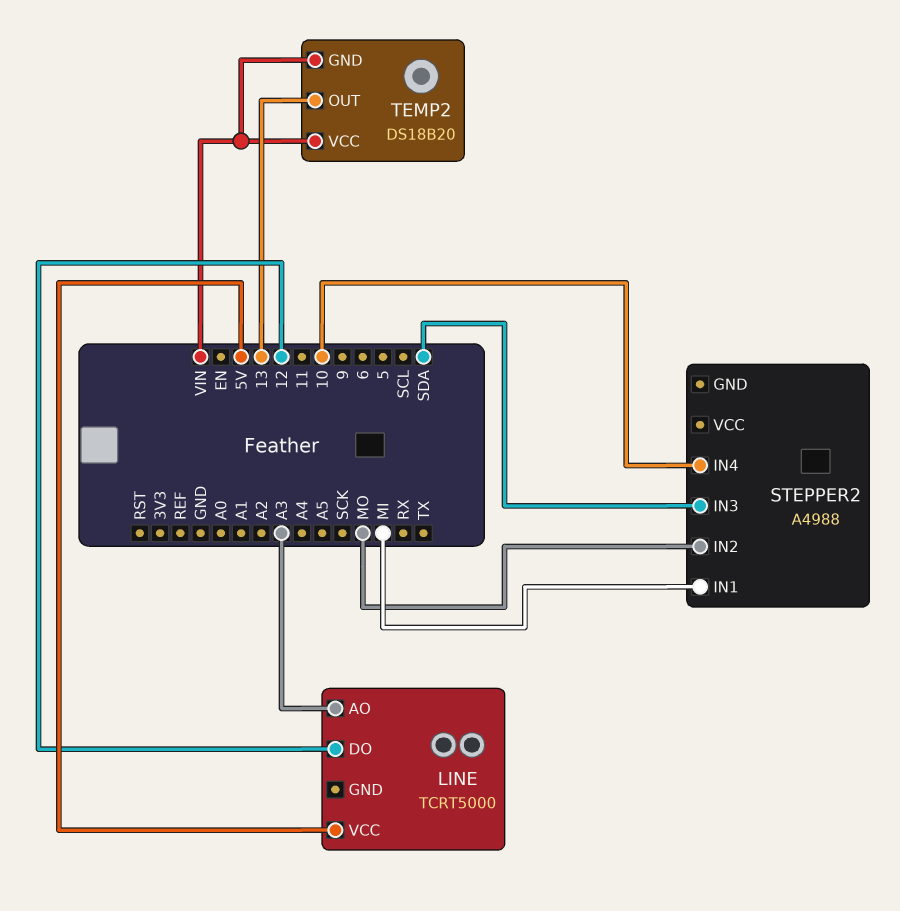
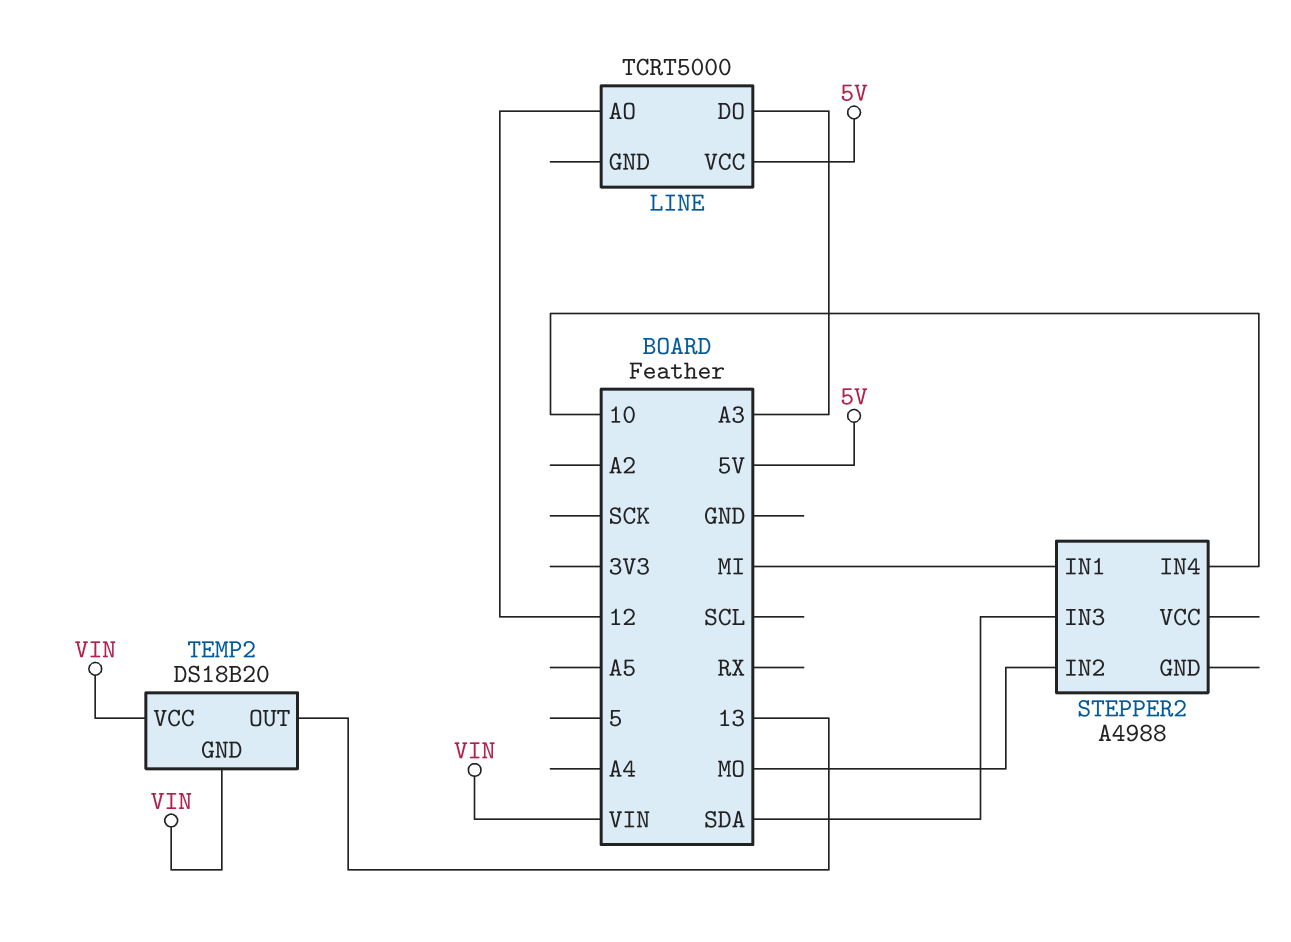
LINE pin AO: A3 -> 12
LINE pin DO: 12 -> A3

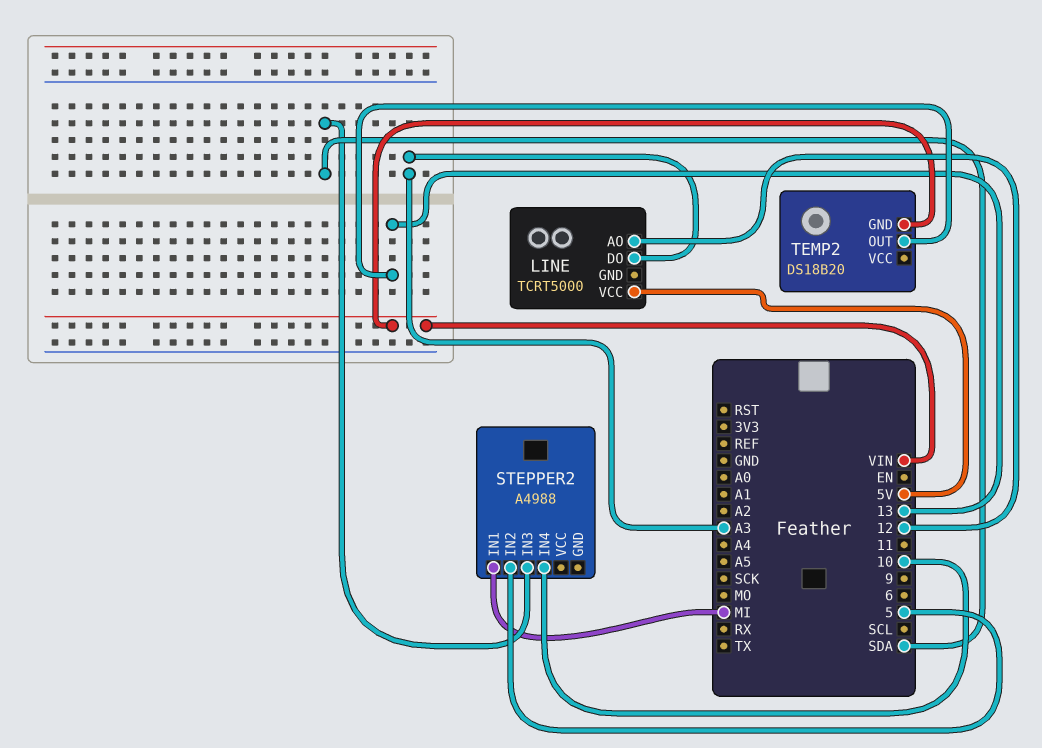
STEPPER2 pin IN2: MO -> 5
TEMP2 pin VCC: VIN -> none

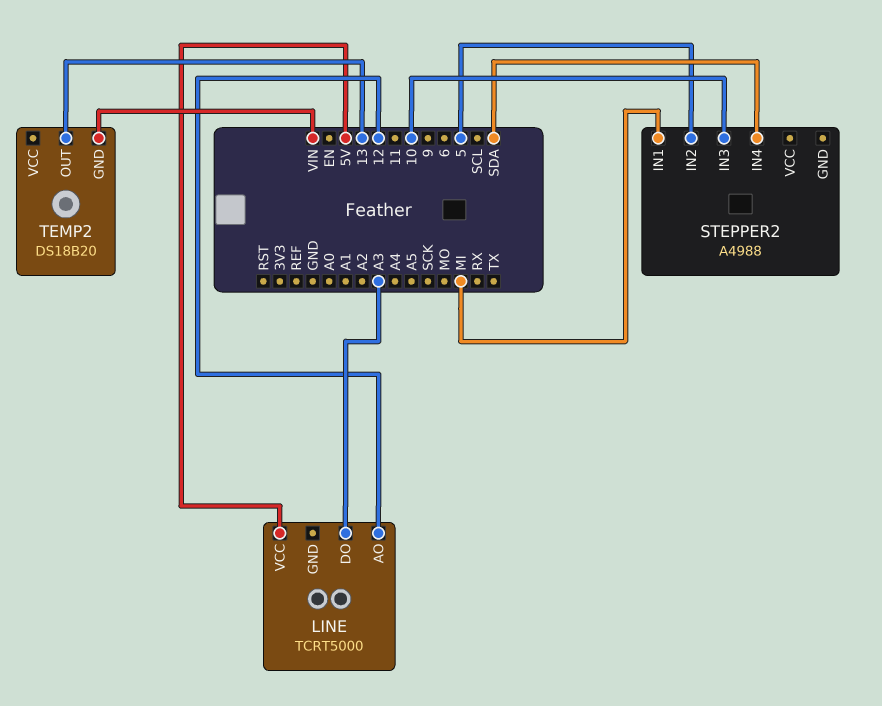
STEPPER2 pin IN3: SDA -> 10
STEPPER2 pin IN4: 10 -> SDA

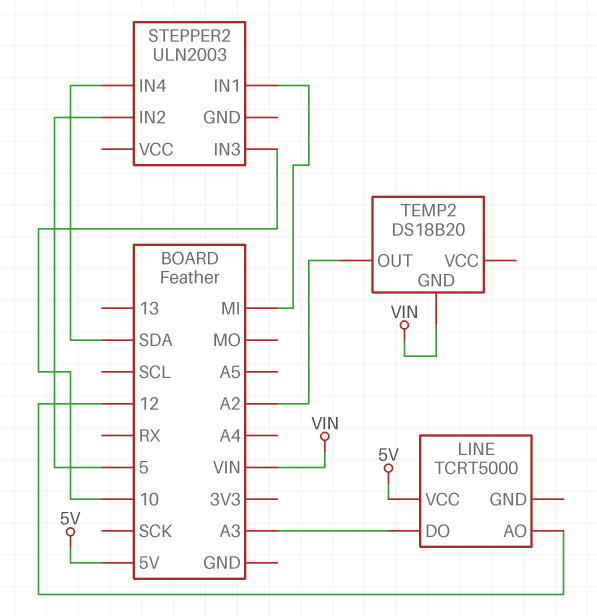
STEPPER2: A4988 -> ULN2003
TEMP2 pin OUT: 13 -> A2

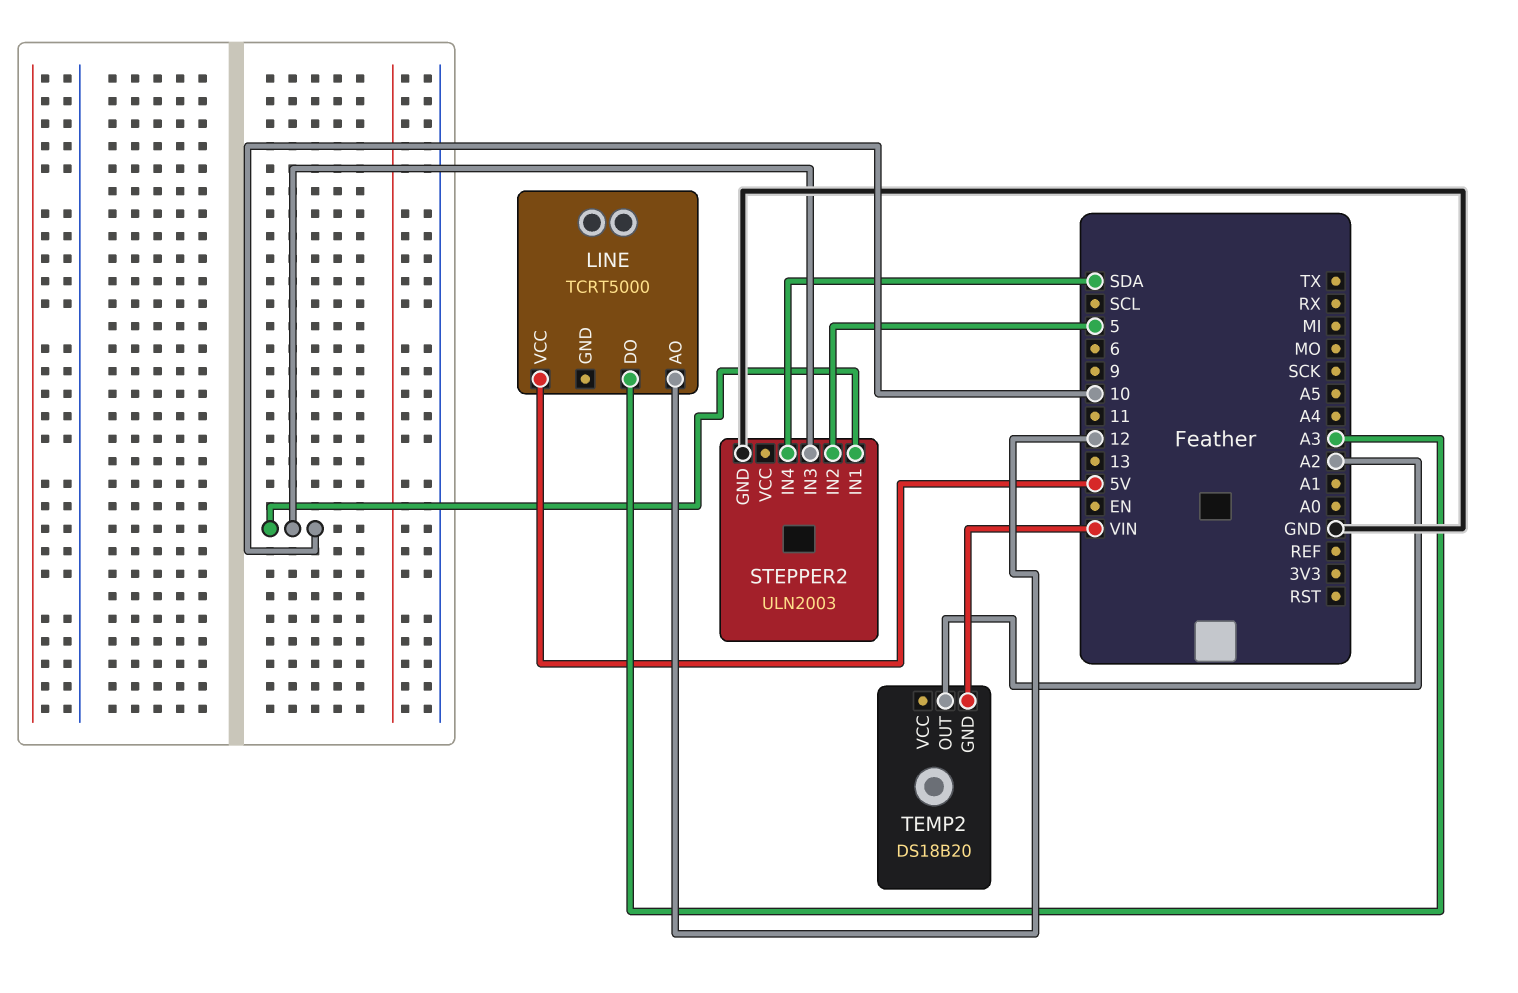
STEPPER2 pin GND: none -> GND
STEPPER2 pin IN1: MI -> 10

